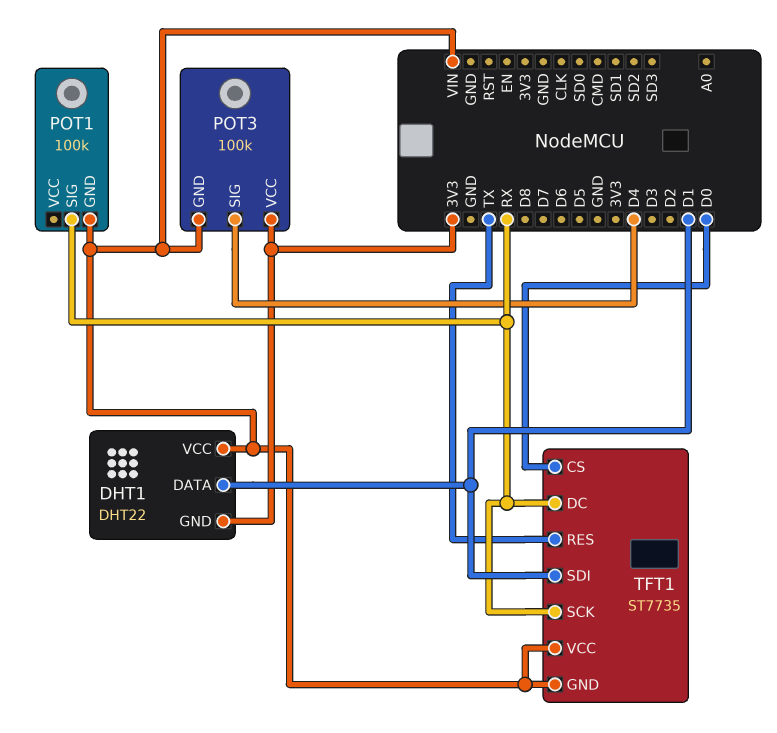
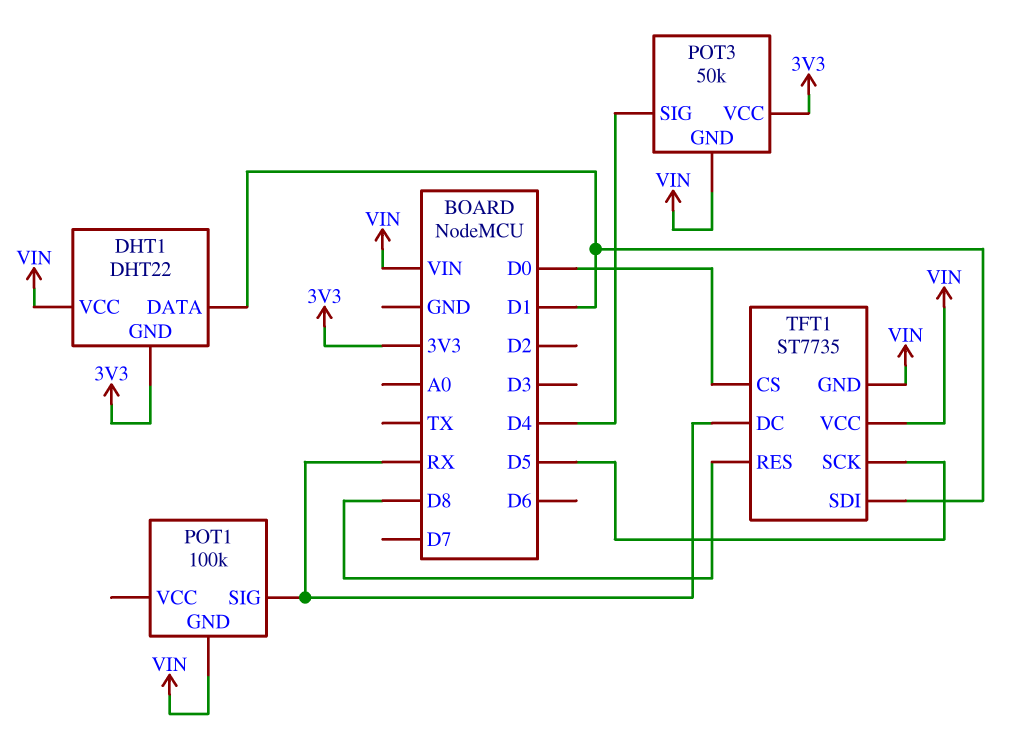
POT3: 100k -> 50k
TFT1 pin RES: TX -> D8
TFT1 pin SCK: RX -> D5

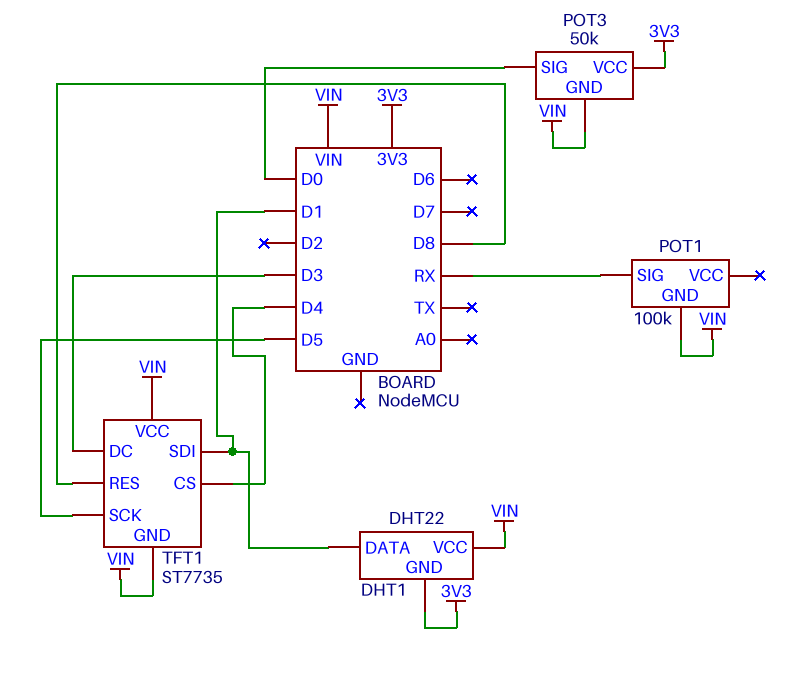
POT3 pin SIG: D4 -> D0
TFT1 pin CS: D0 -> D4
TFT1 pin DC: RX -> D3

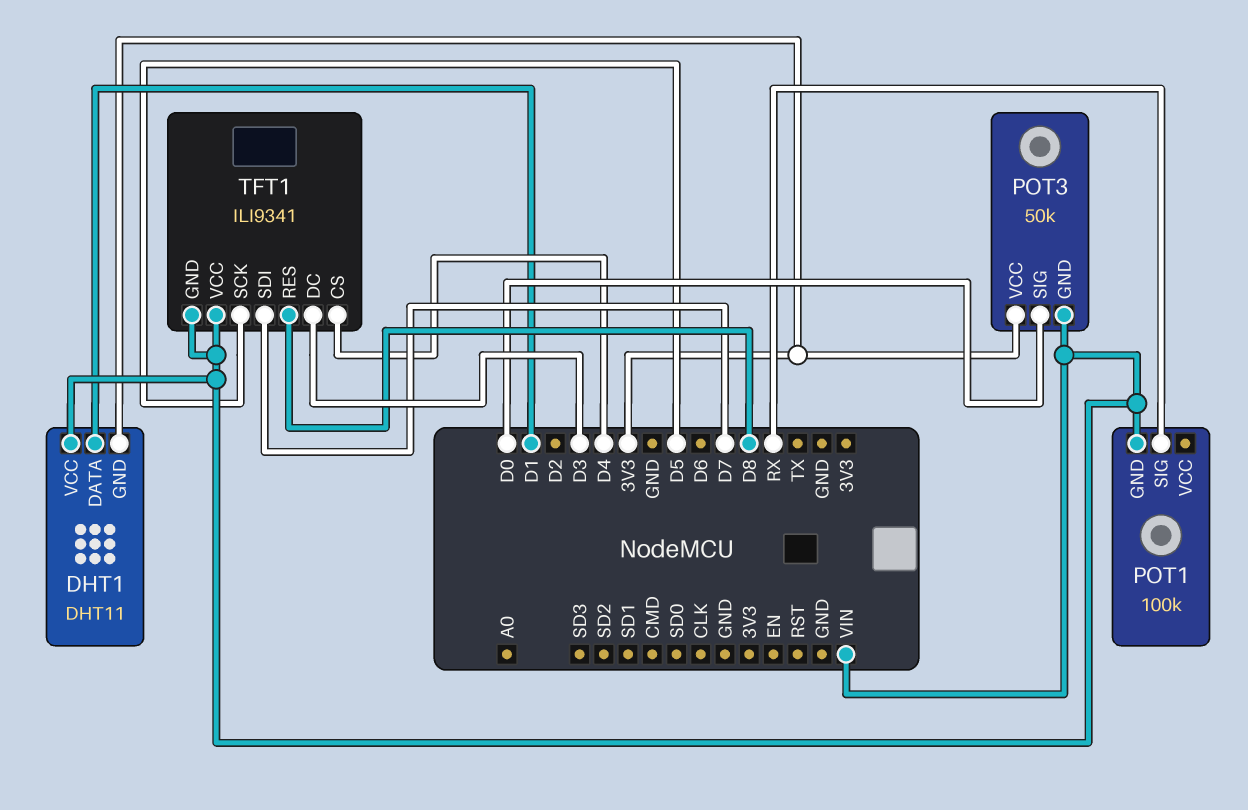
DHT1: DHT22 -> DHT11
TFT1: ST7735 -> ILI9341
TFT1 pin SDI: D1 -> D7

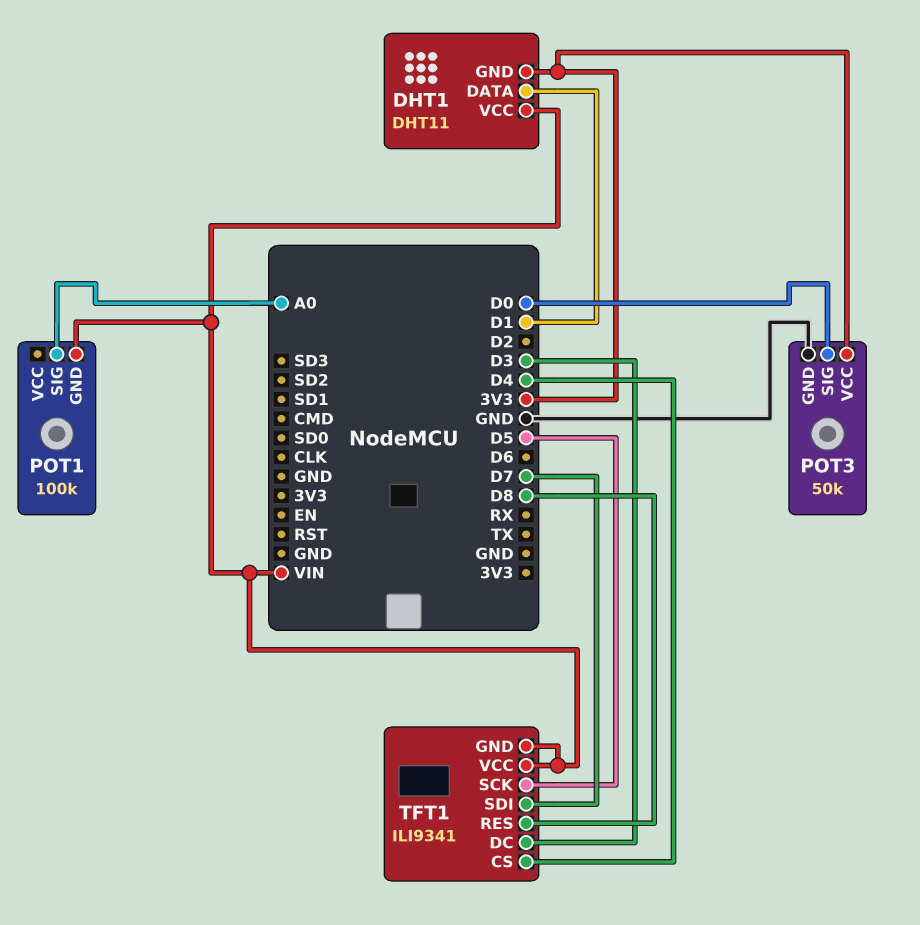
POT1 pin SIG: RX -> A0
POT3 pin GND: VIN -> GND

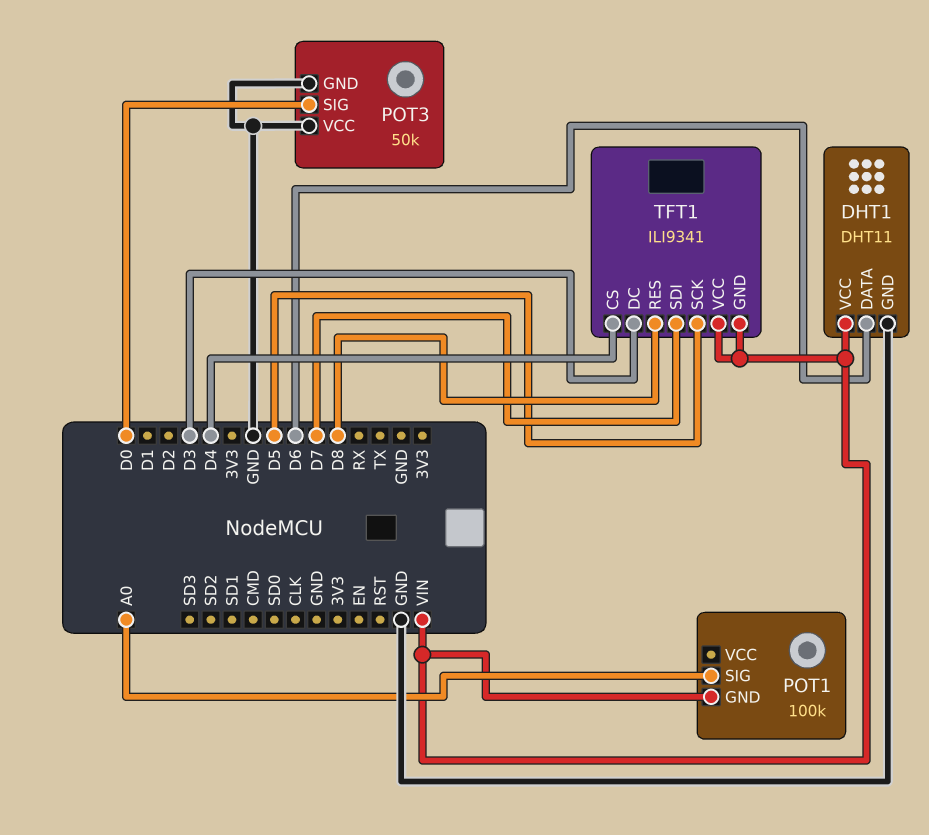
DHT1 pin DATA: D1 -> D6
DHT1 pin GND: 3V3 -> GND
POT3 pin VCC: 3V3 -> GND

